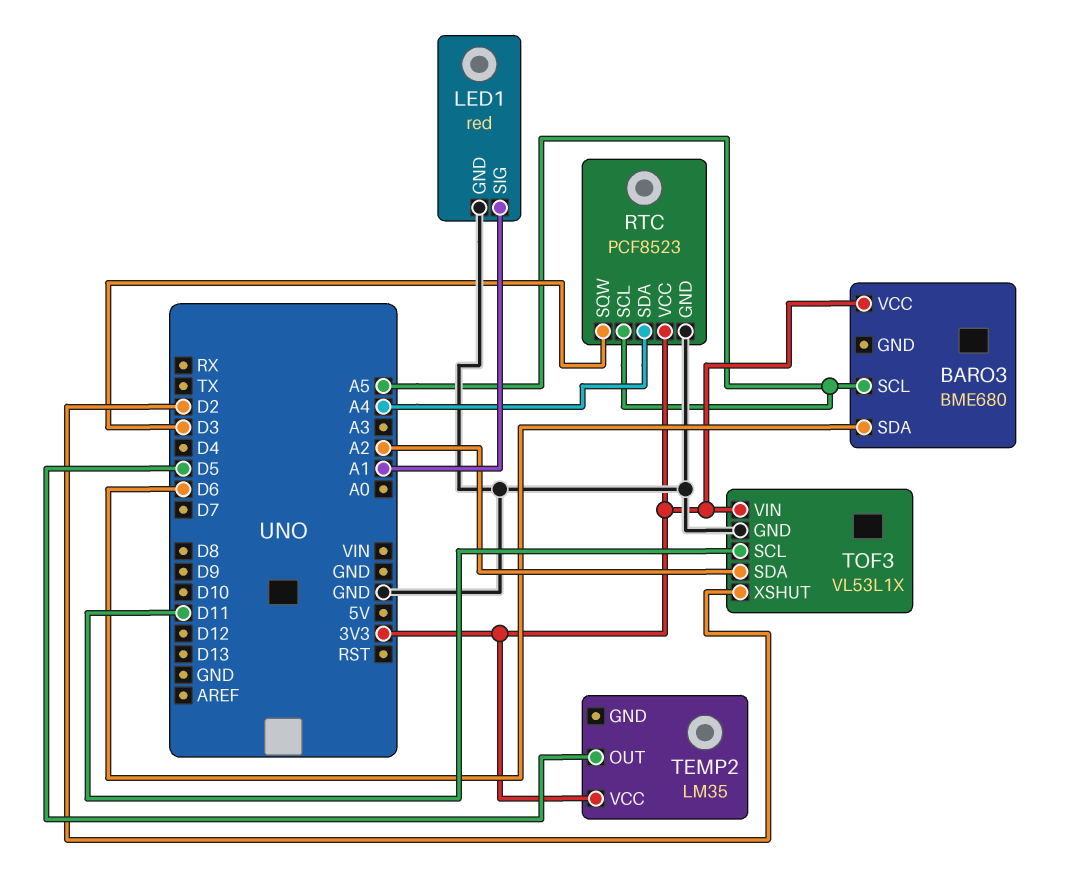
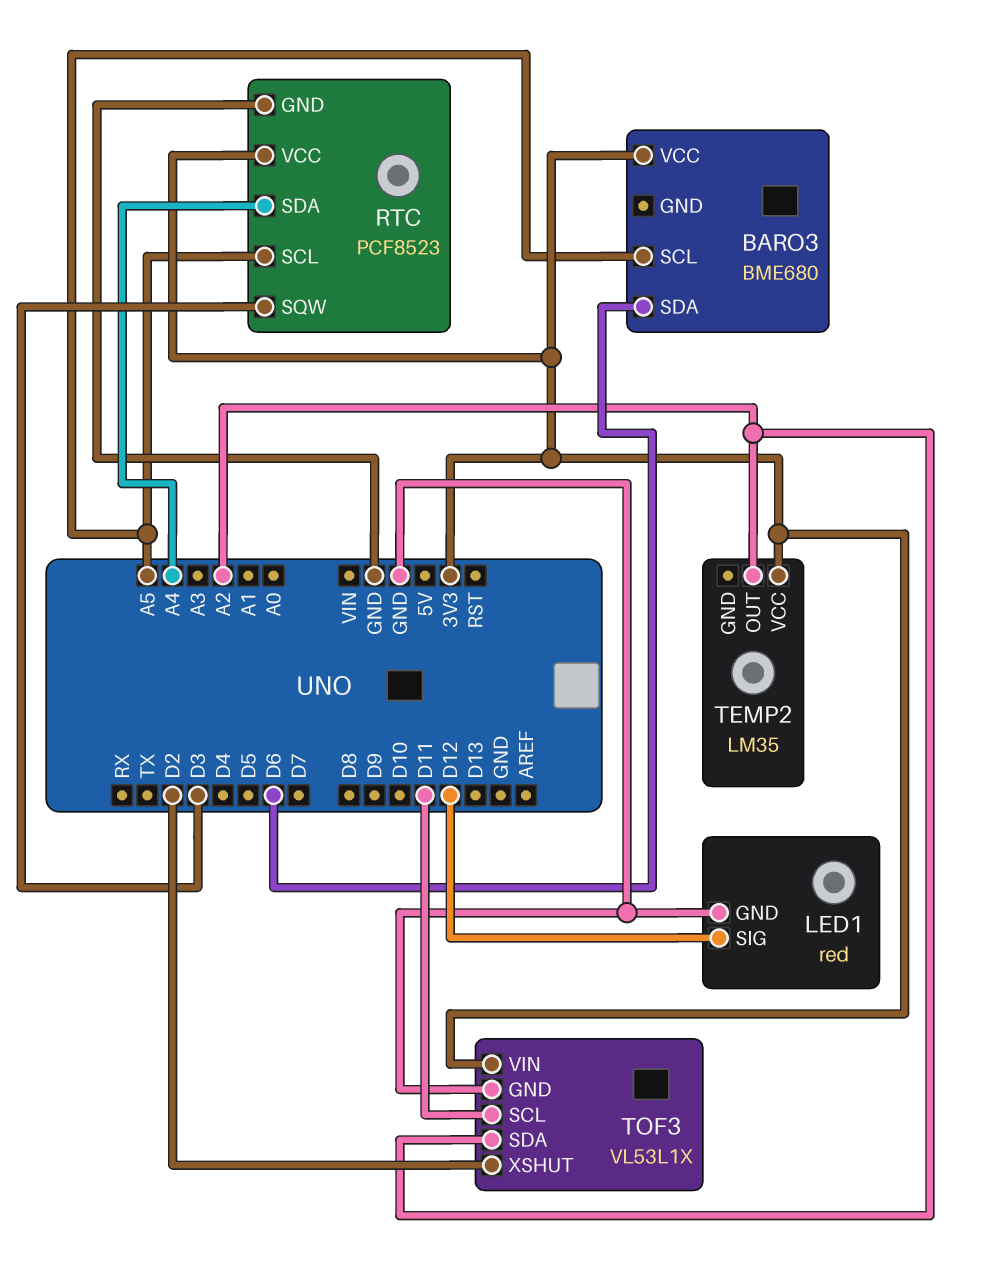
LED1 pin SIG: A1 -> D12
TEMP2 pin OUT: D5 -> A2

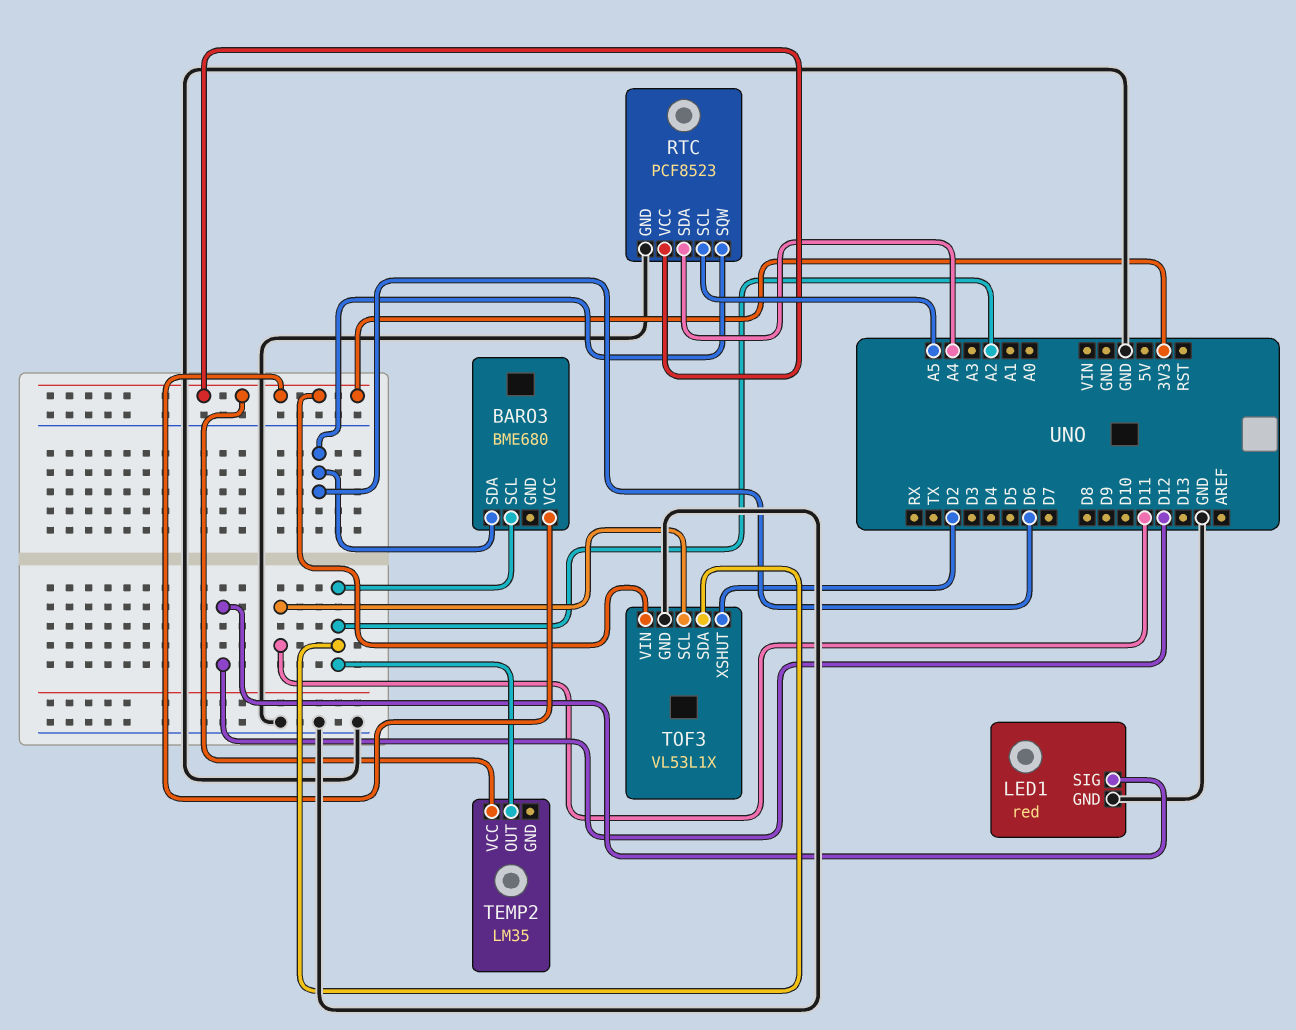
BARO3 pin SCL: A5 -> A2
RTC pin SQW: D3 -> D6

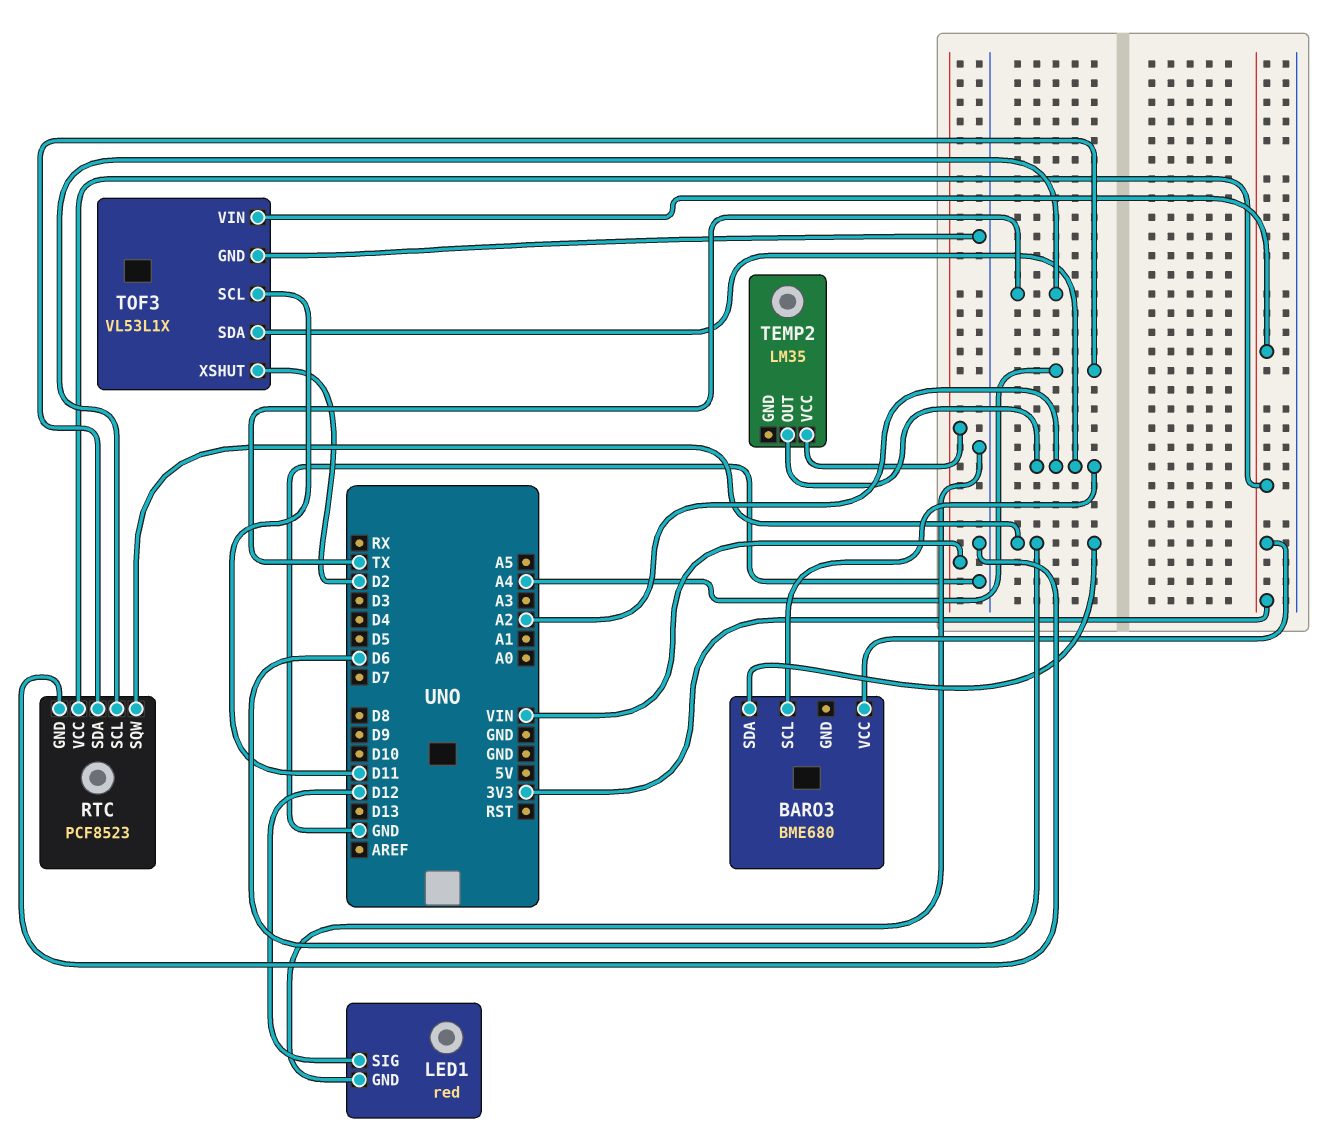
RTC pin SCL: A5 -> TX
TEMP2 pin VCC: 3V3 -> VIN

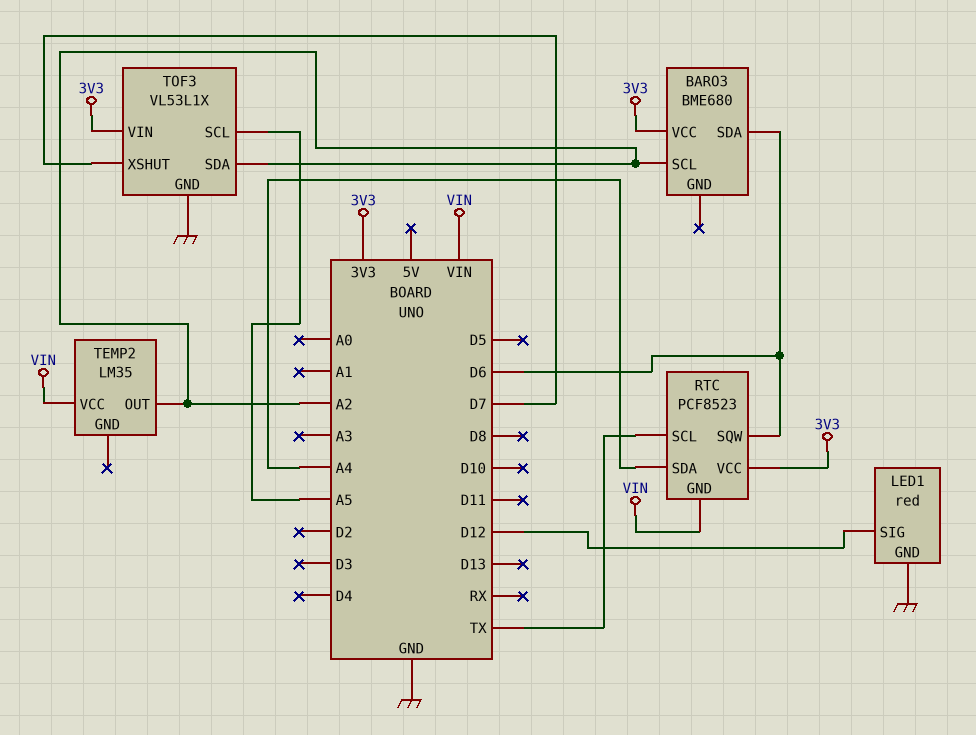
RTC pin GND: GND -> VIN
TOF3 pin SCL: D11 -> A5
TOF3 pin XSHUT: D2 -> D7

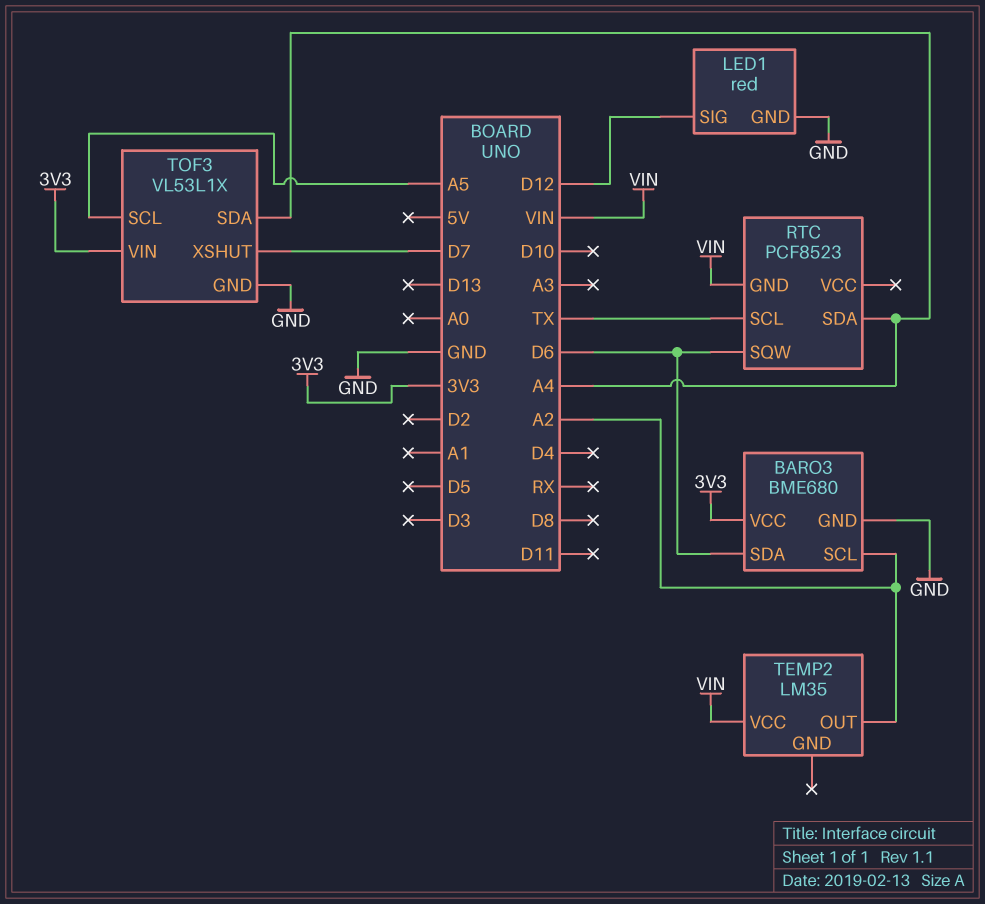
BARO3 pin GND: none -> GND
RTC pin VCC: 3V3 -> none
TOF3 pin SDA: A2 -> A4

